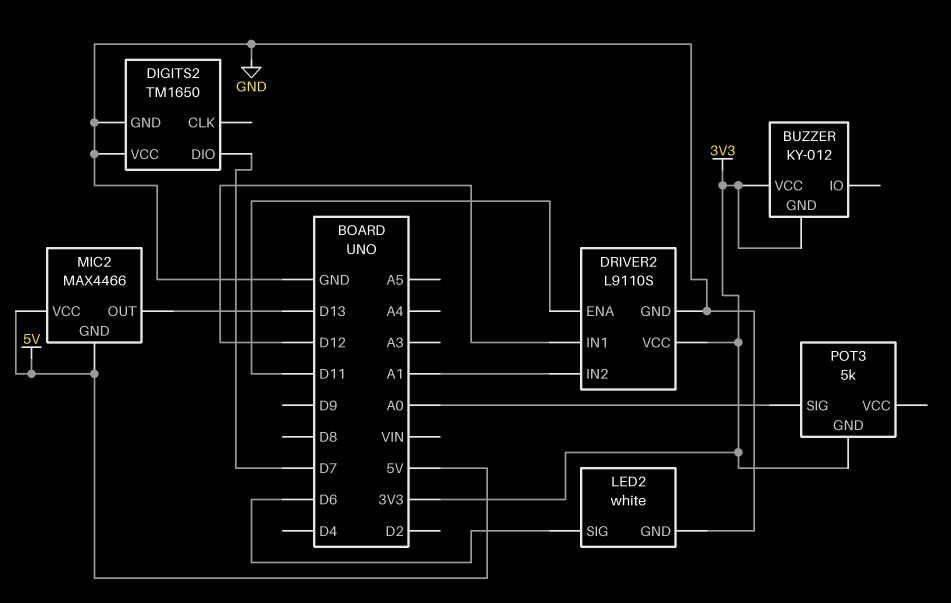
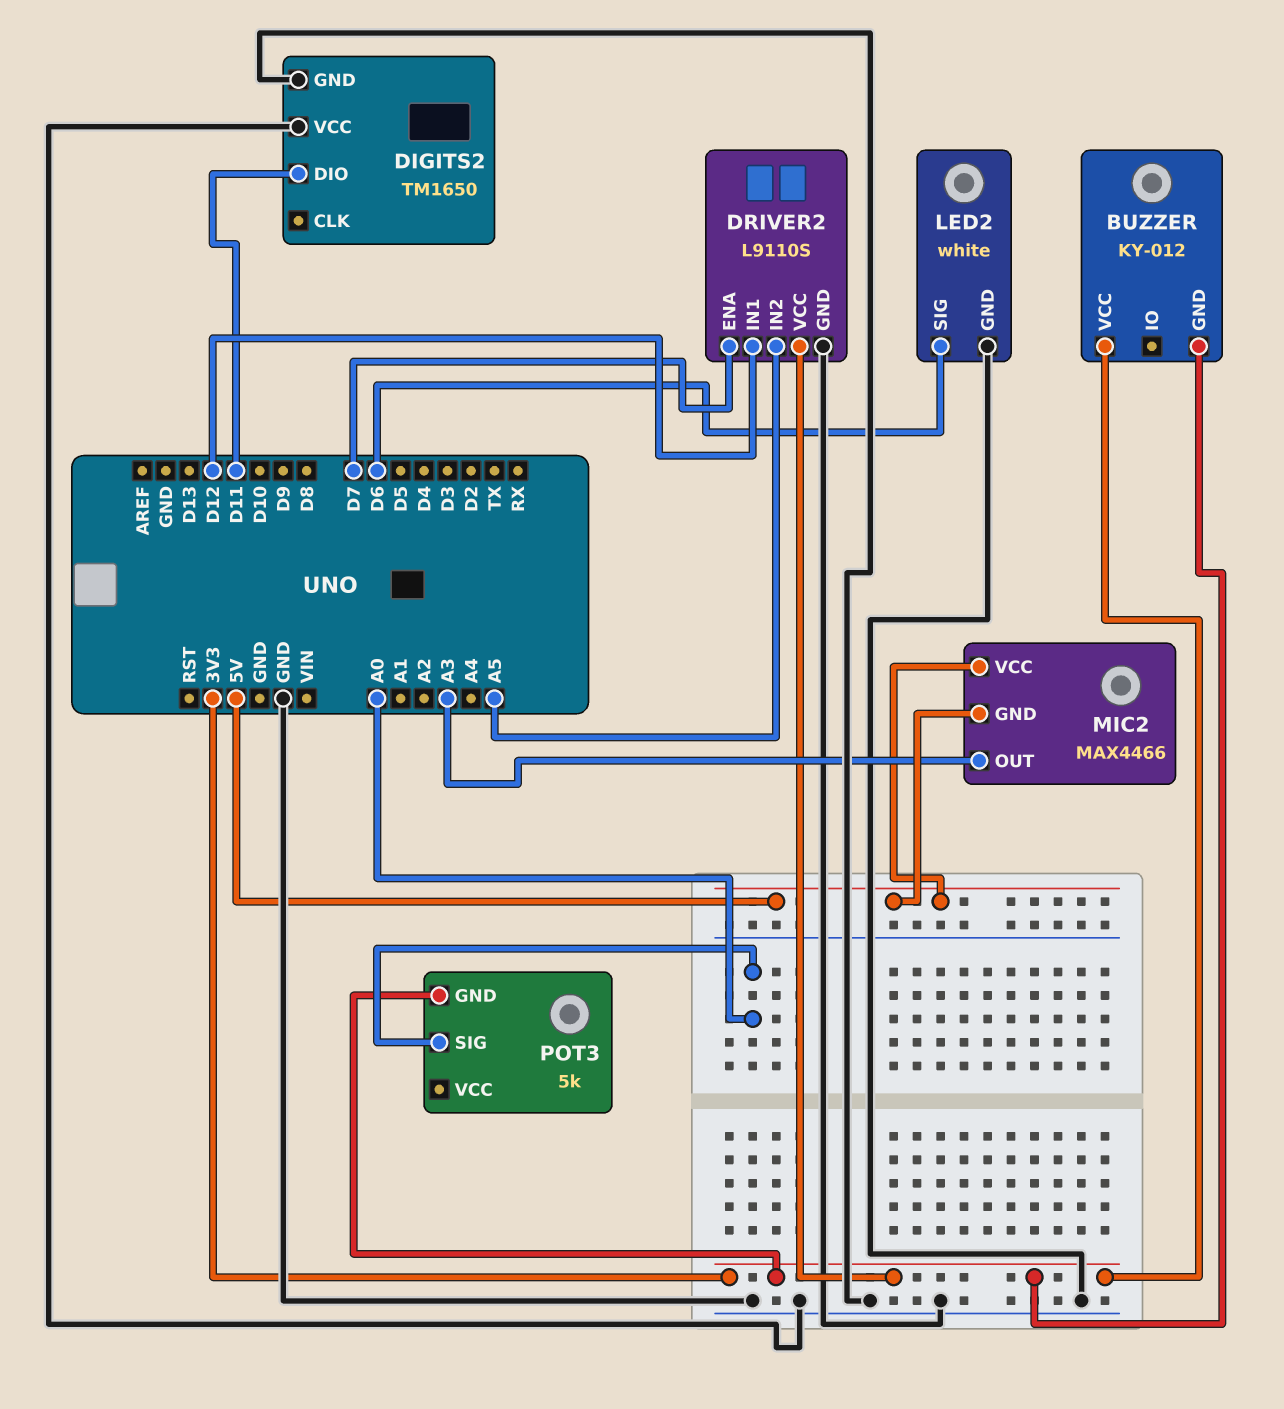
DIGITS2 pin DIO: D7 -> D11
DRIVER2 pin ENA: D11 -> D7
DRIVER2 pin IN2: A1 -> A5
MIC2 pin OUT: D13 -> A3

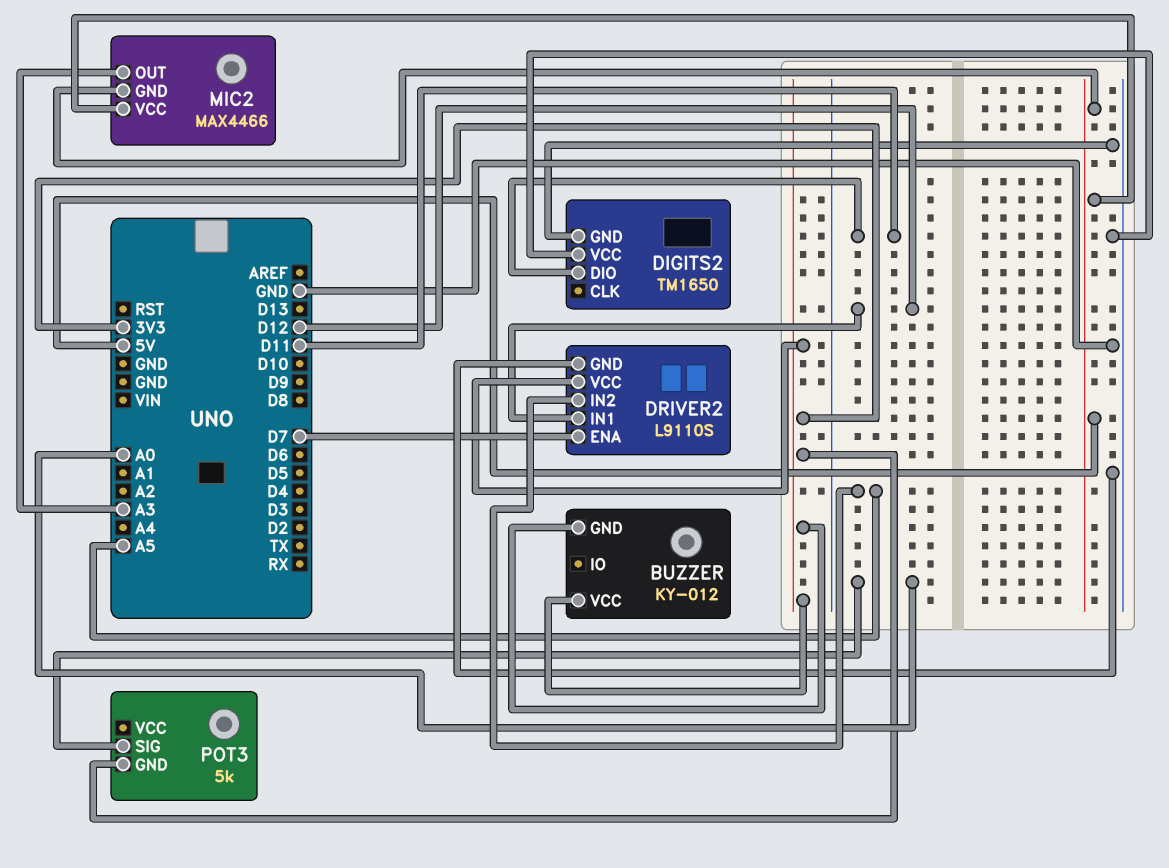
LED2: white -> none
LED2 pin GND: GND -> none
LED2 pin SIG: D6 -> none

